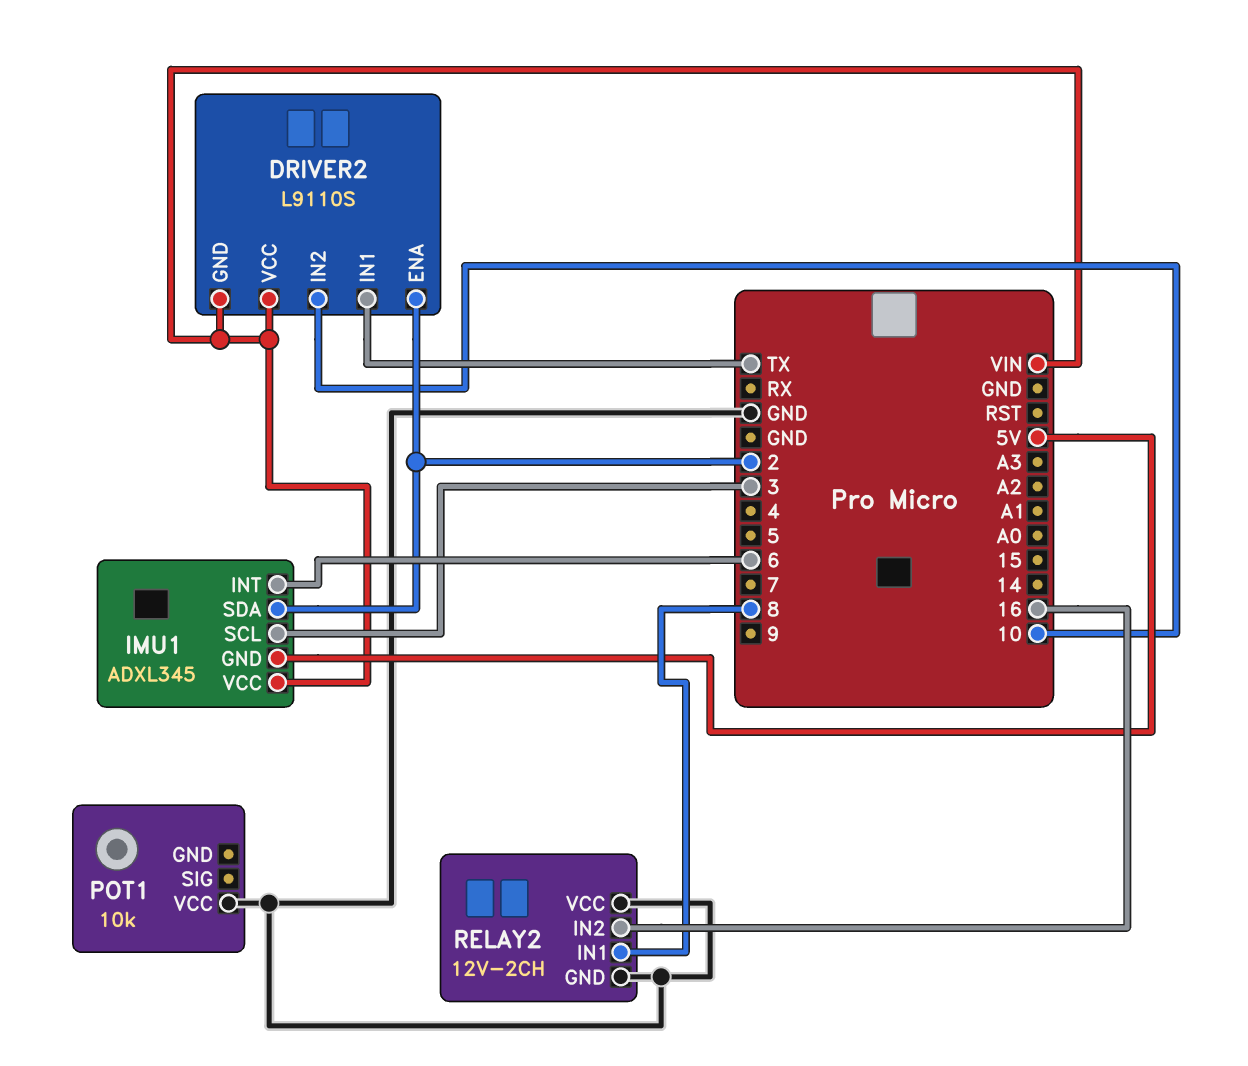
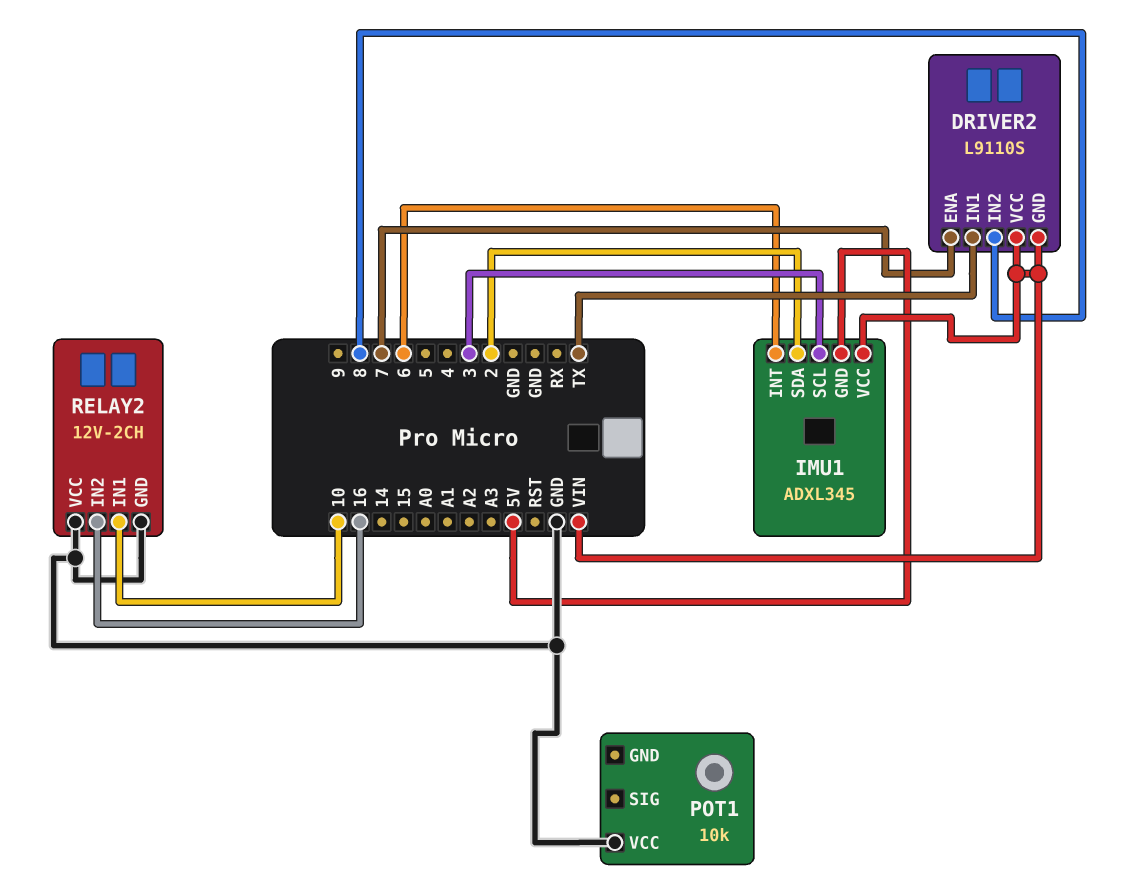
DRIVER2 pin ENA: 2 -> 7
DRIVER2 pin IN2: 10 -> 8
RELAY2 pin IN1: 8 -> 10

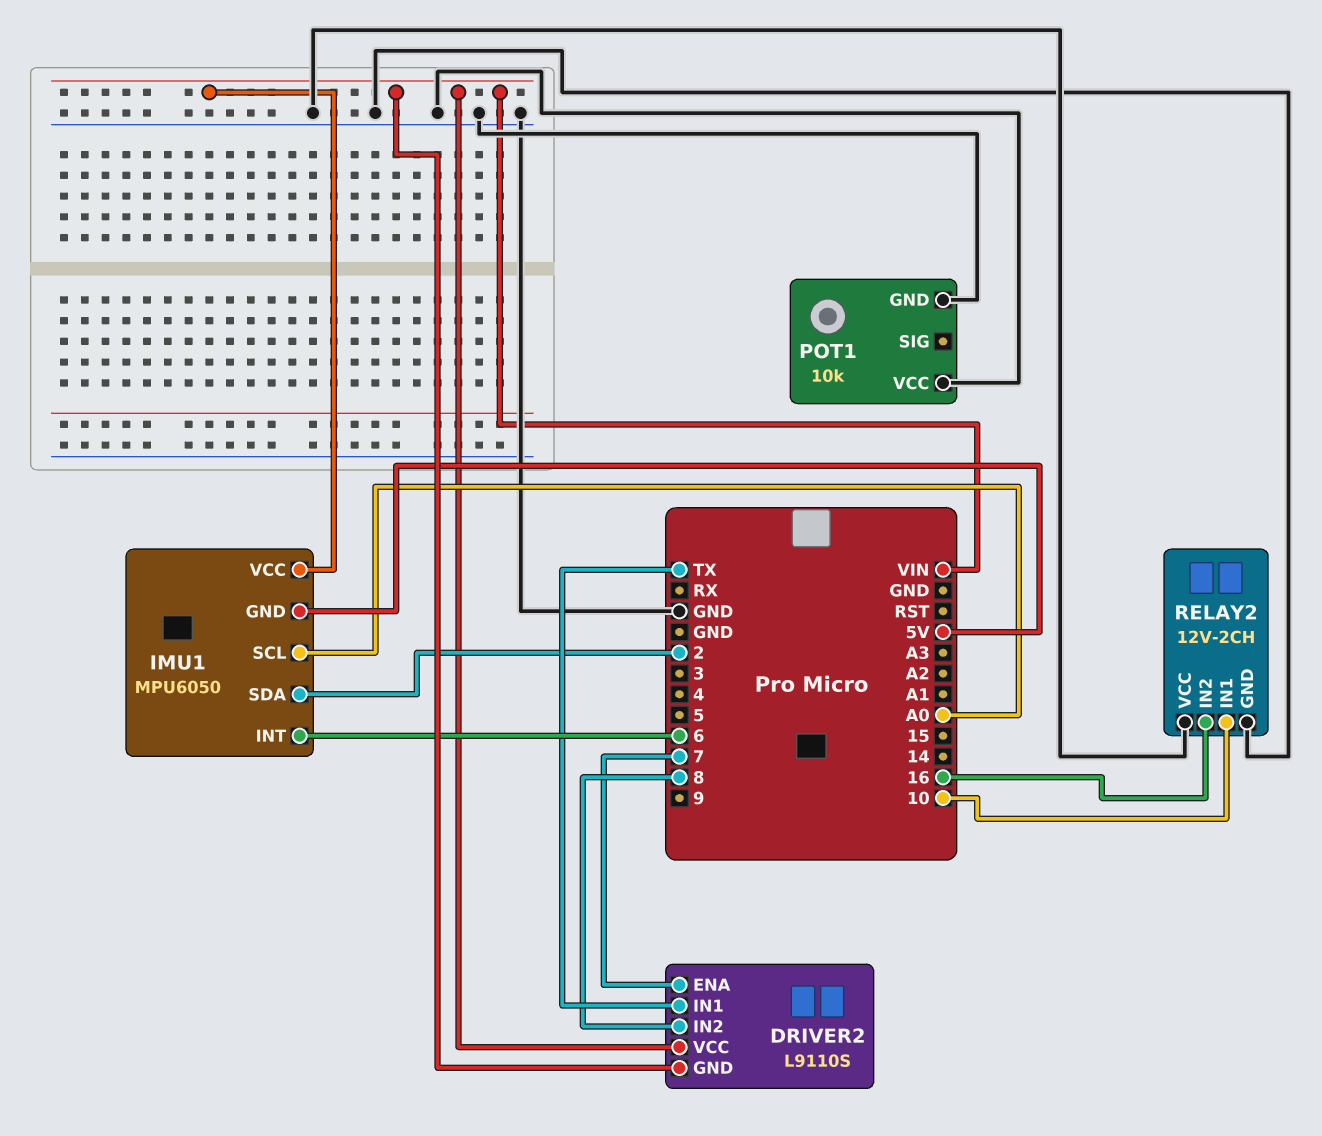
IMU1: ADXL345 -> MPU6050
IMU1 pin SCL: 3 -> A0
POT1 pin GND: none -> GND

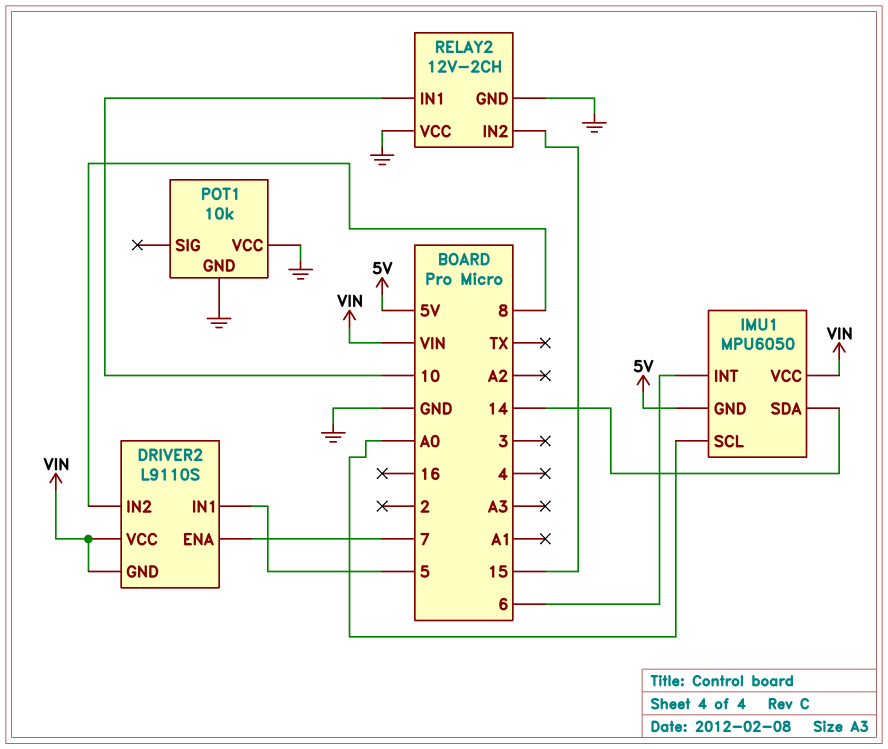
DRIVER2 pin IN1: TX -> 5
IMU1 pin SDA: 2 -> 14
RELAY2 pin IN2: 16 -> 15

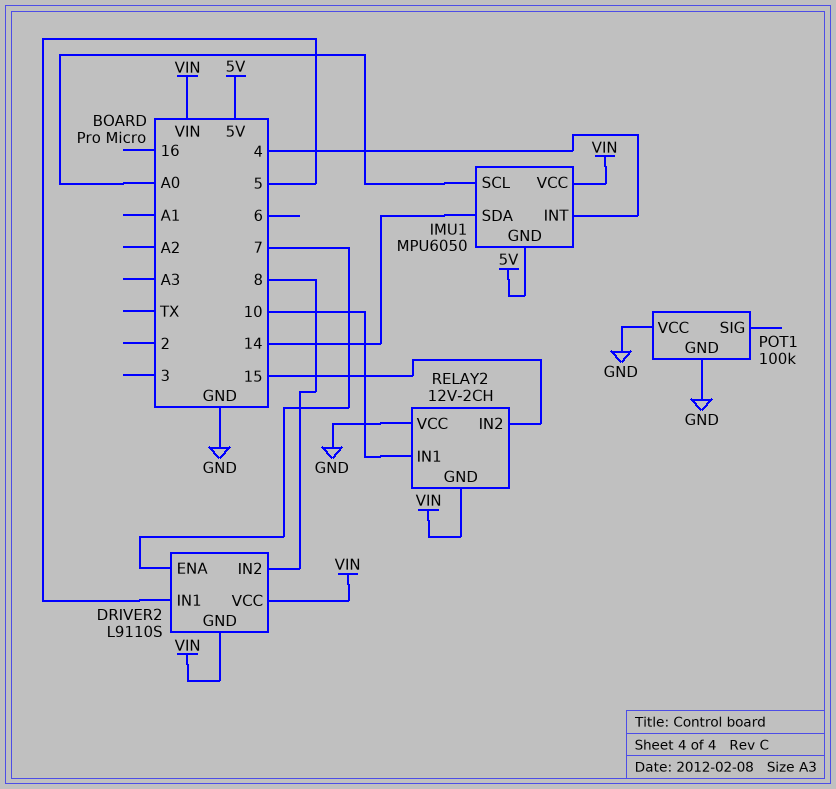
IMU1 pin INT: 6 -> 4
POT1: 10k -> 100k
RELAY2 pin GND: GND -> VIN

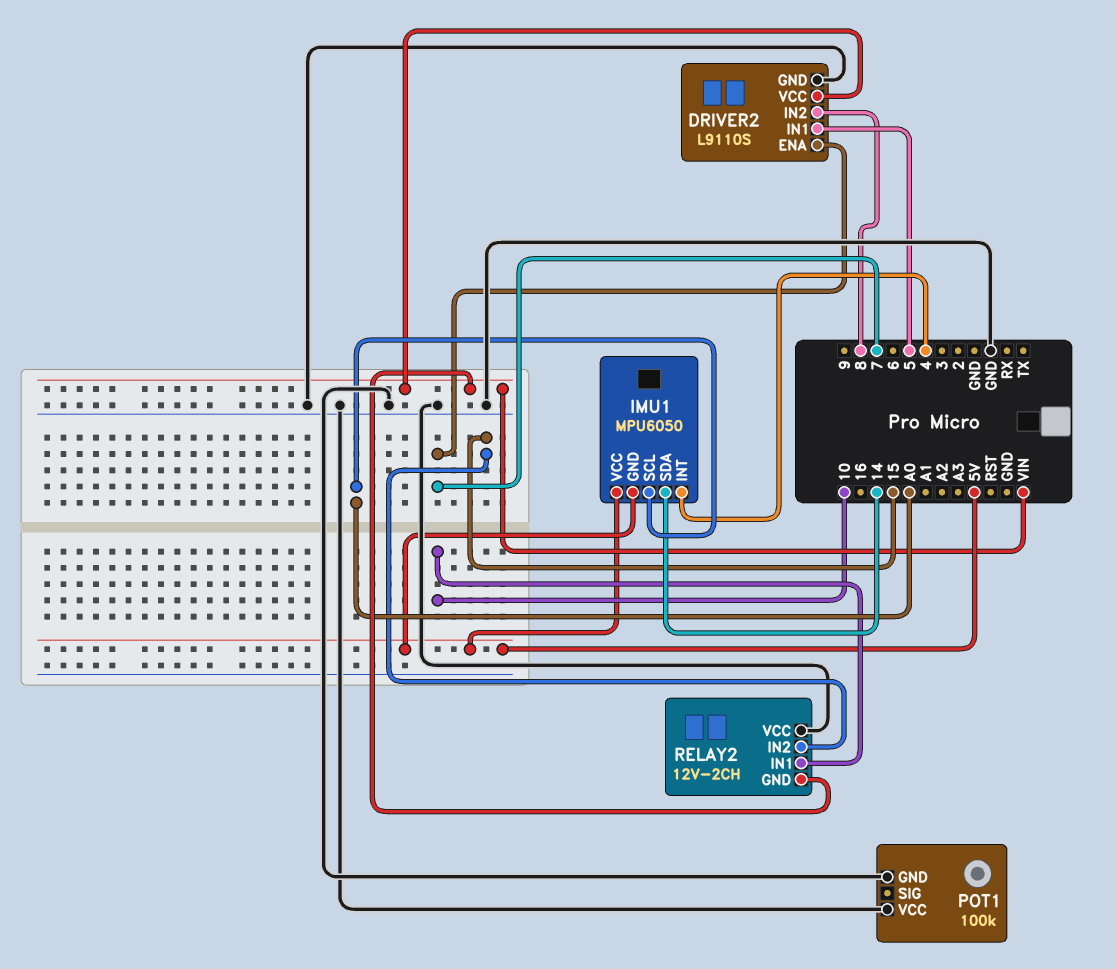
DRIVER2 pin GND: VIN -> GND
IMU1 pin VCC: VIN -> 5V

